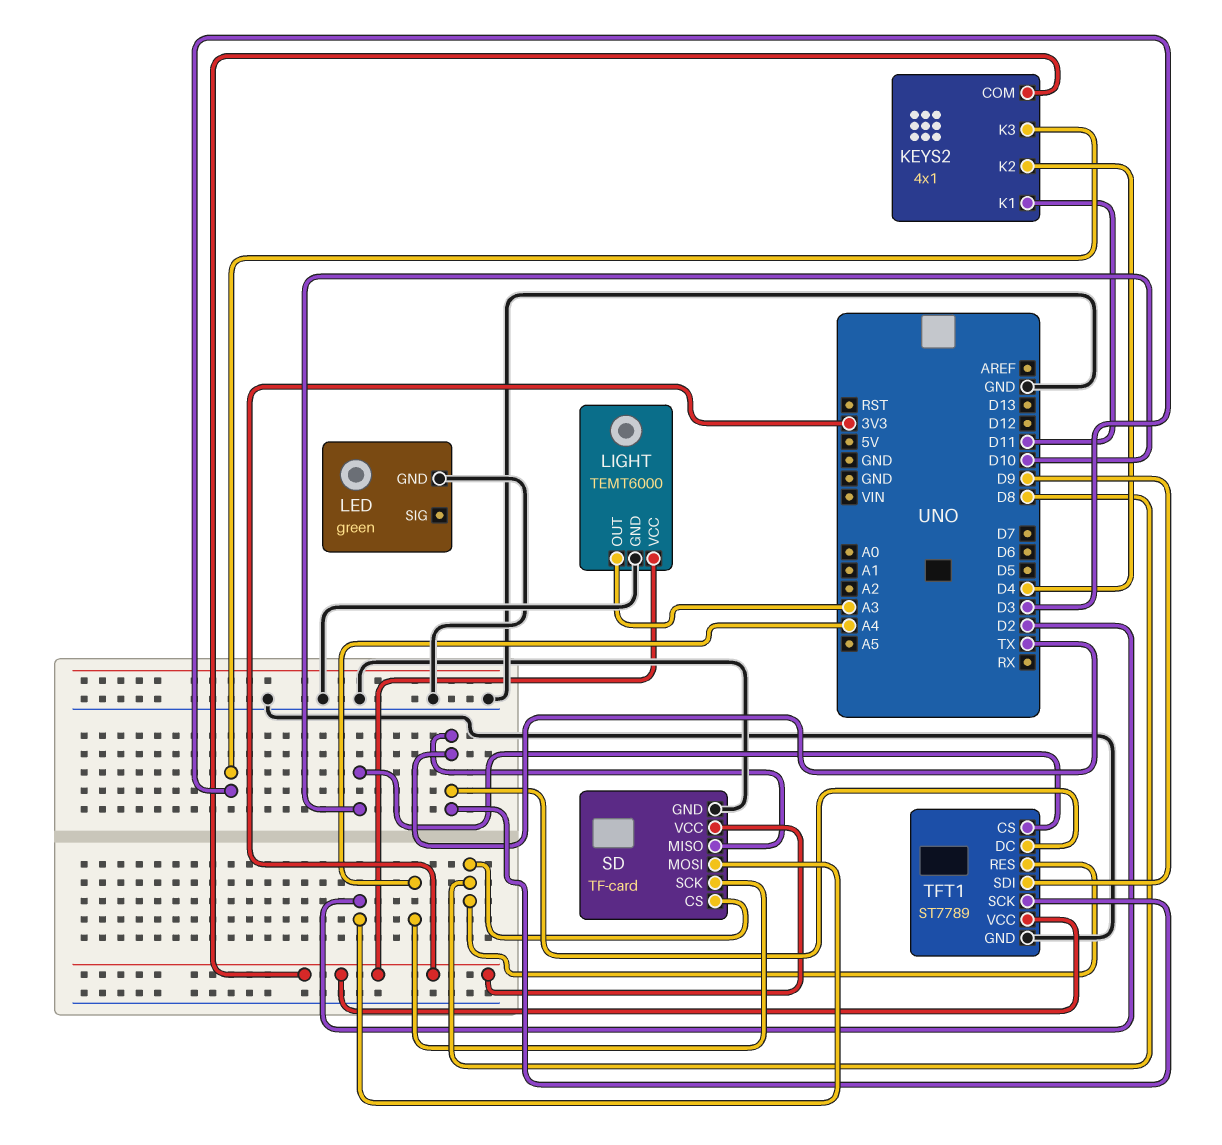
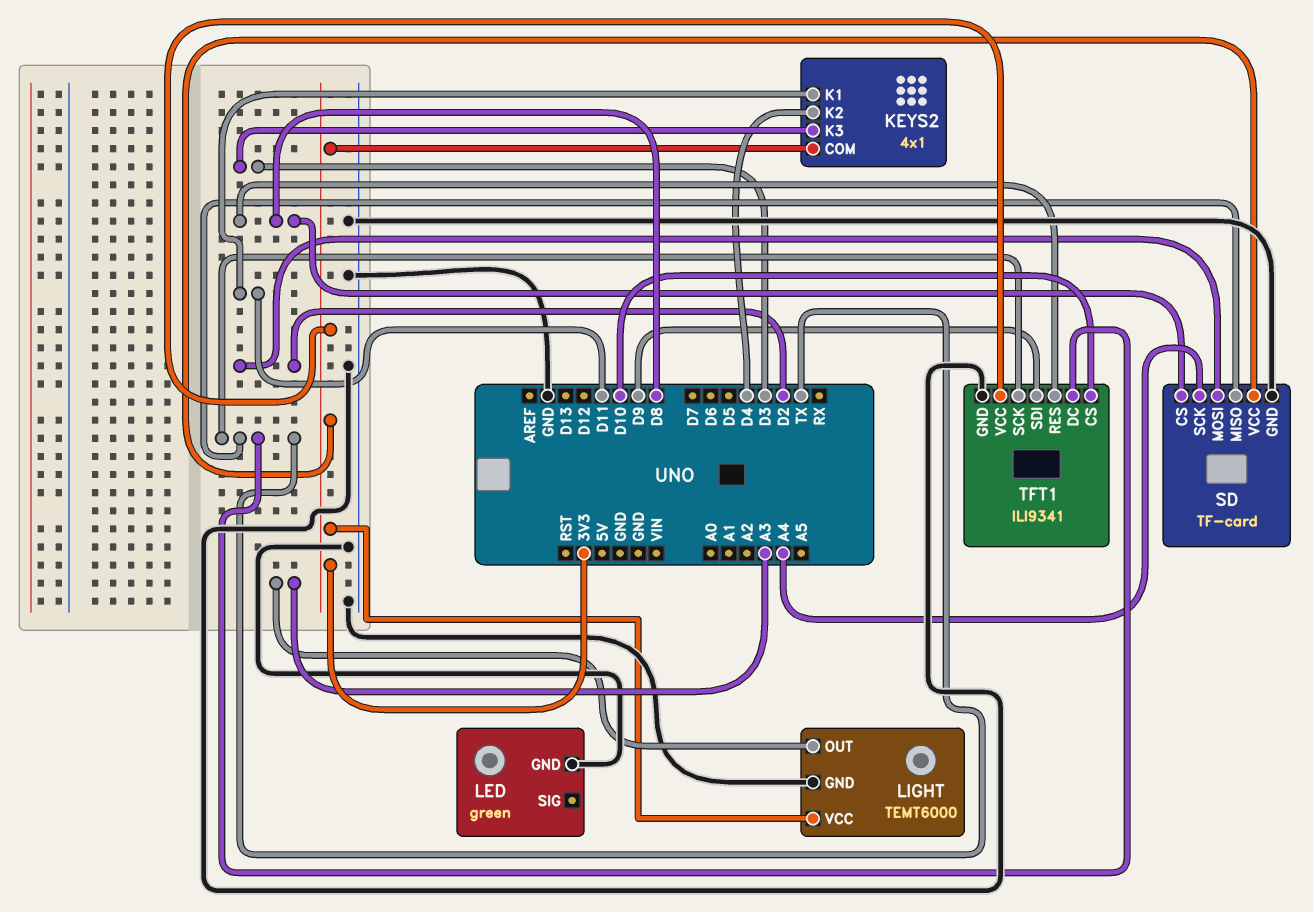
TFT1: ST7789 -> ILI9341

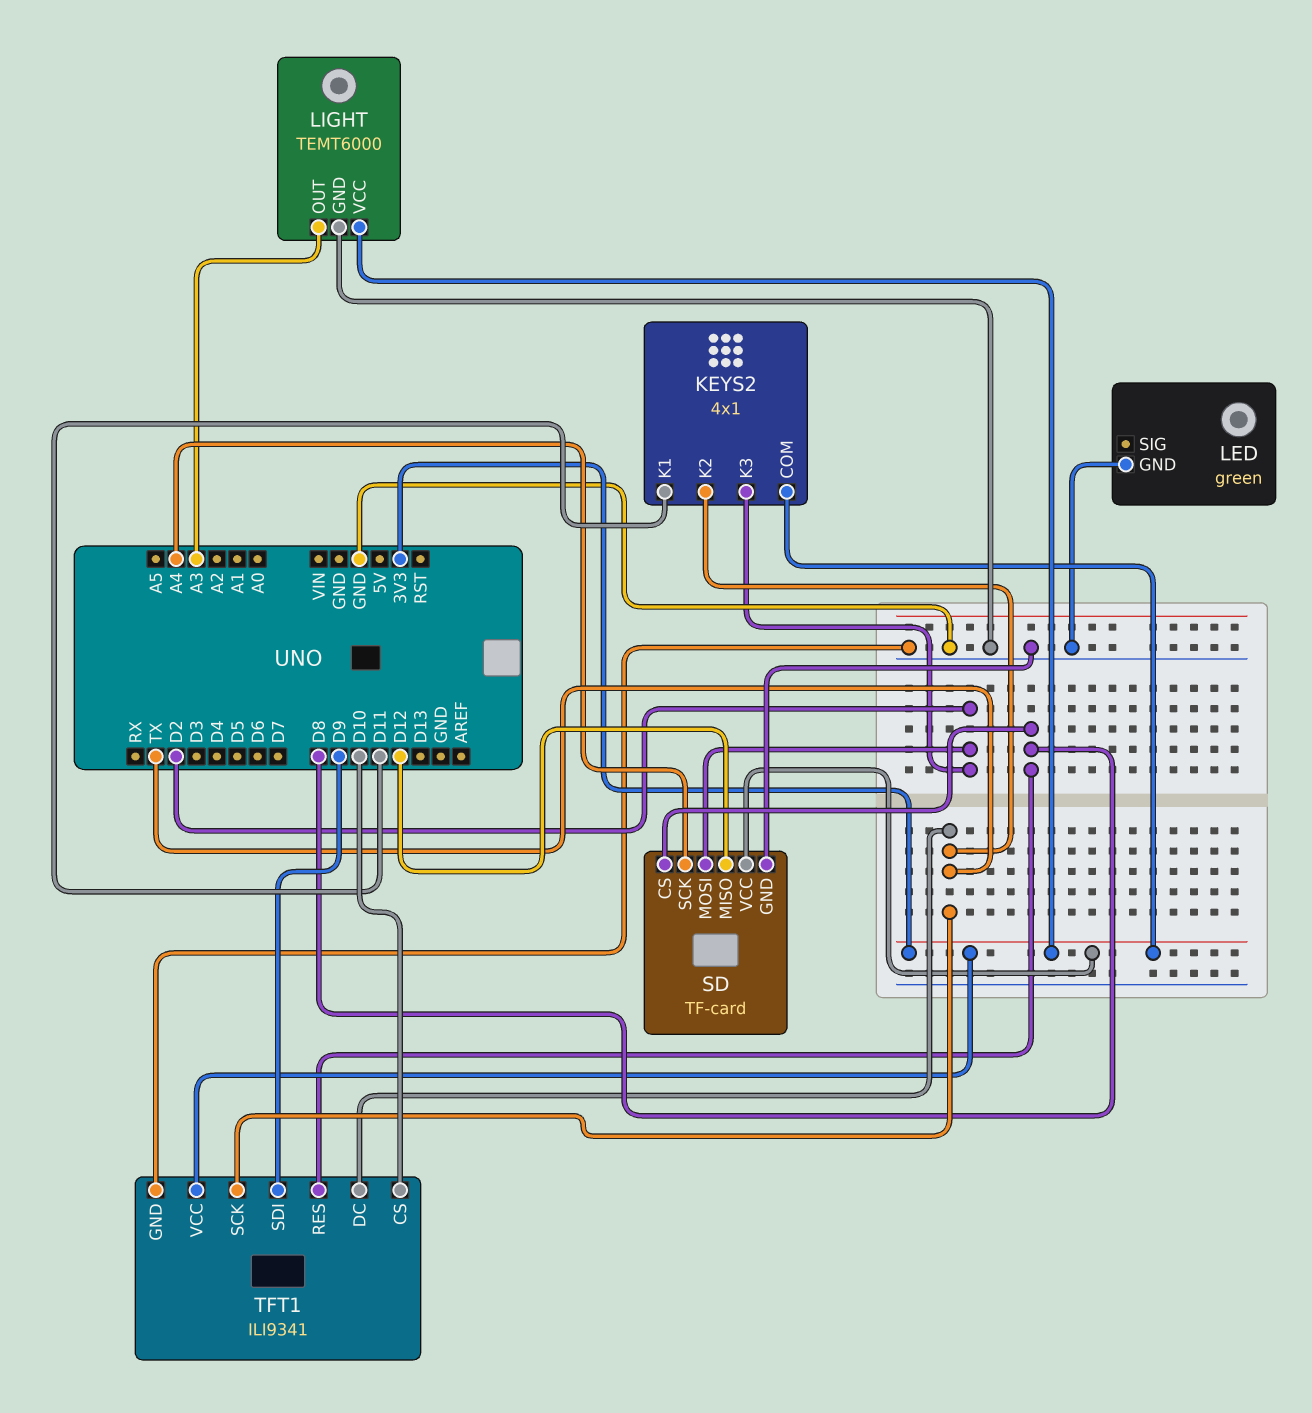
KEYS2 pin K2: D4 -> TX
KEYS2 pin K3: D3 -> D2
SD pin MISO: TX -> D12

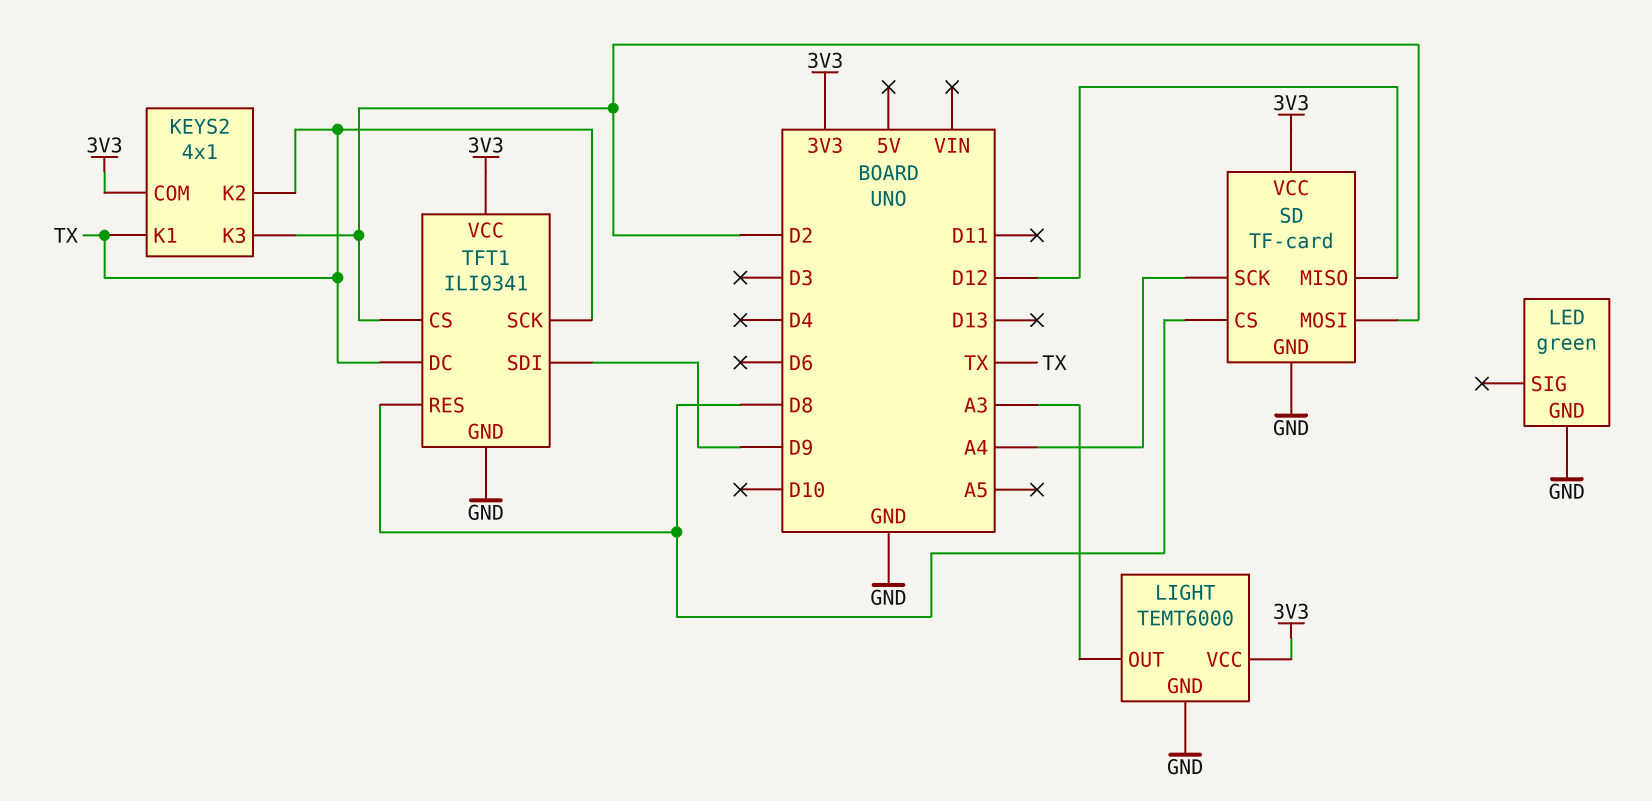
KEYS2 pin K1: D11 -> TX
TFT1 pin CS: D10 -> D2

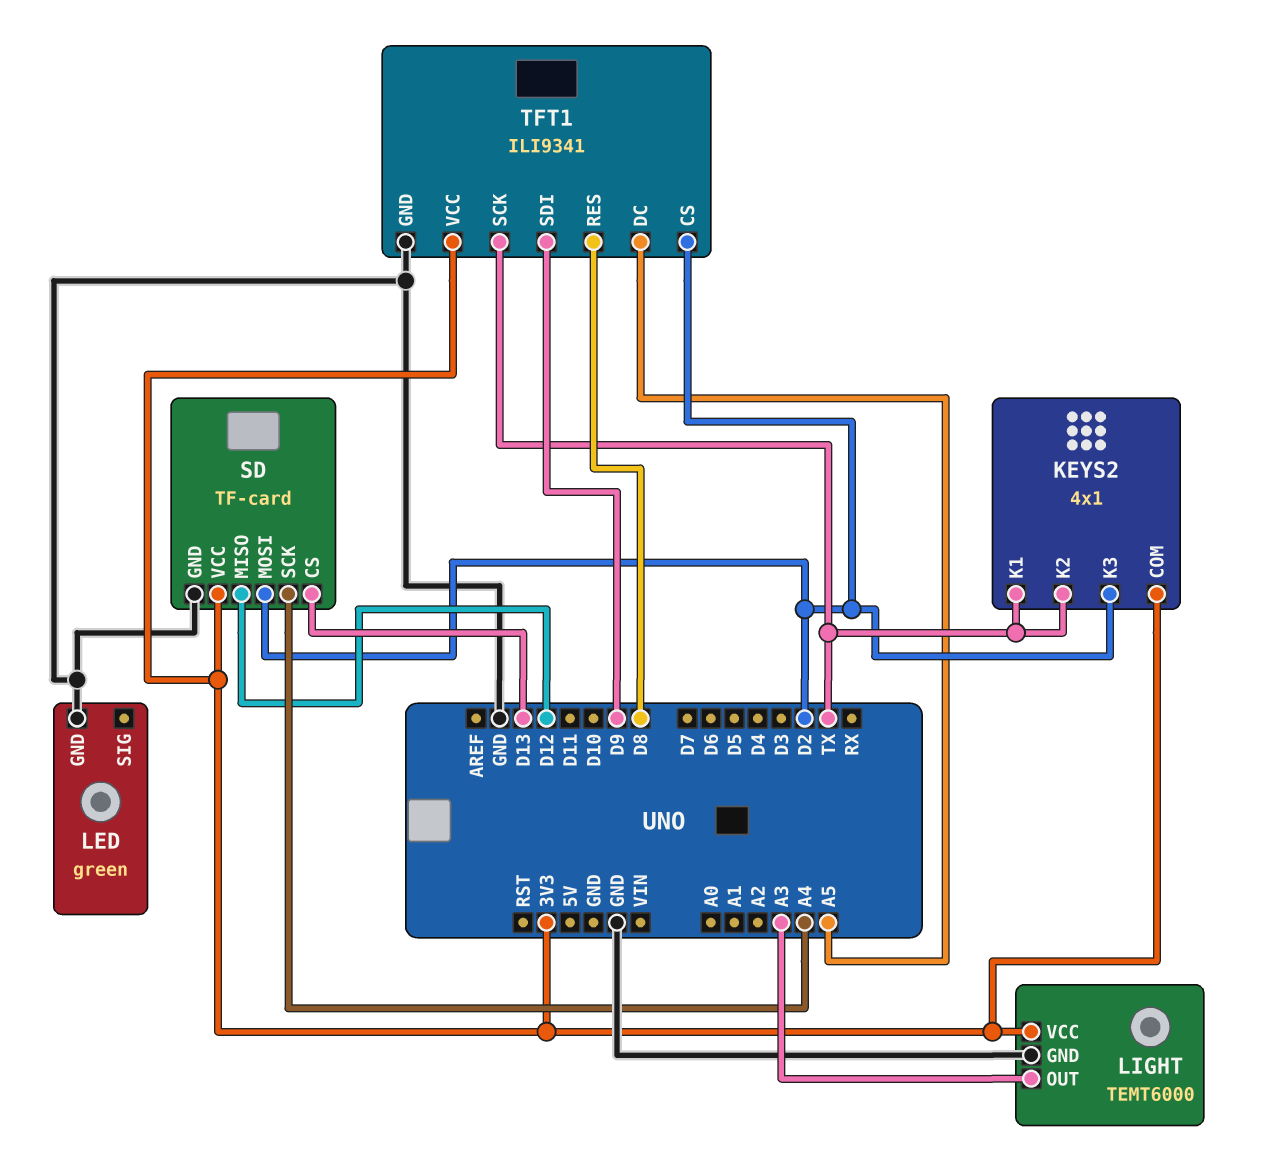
SD pin CS: D8 -> D13
TFT1 pin DC: TX -> A5

